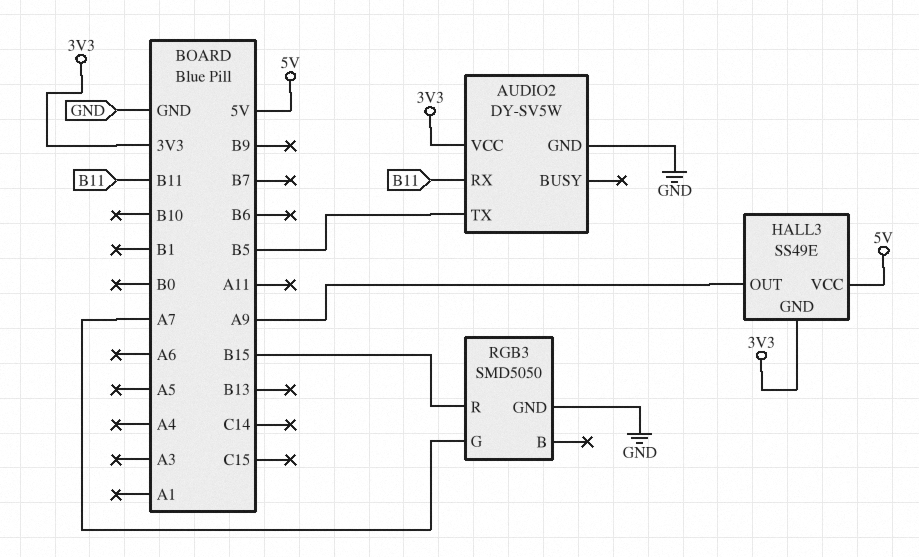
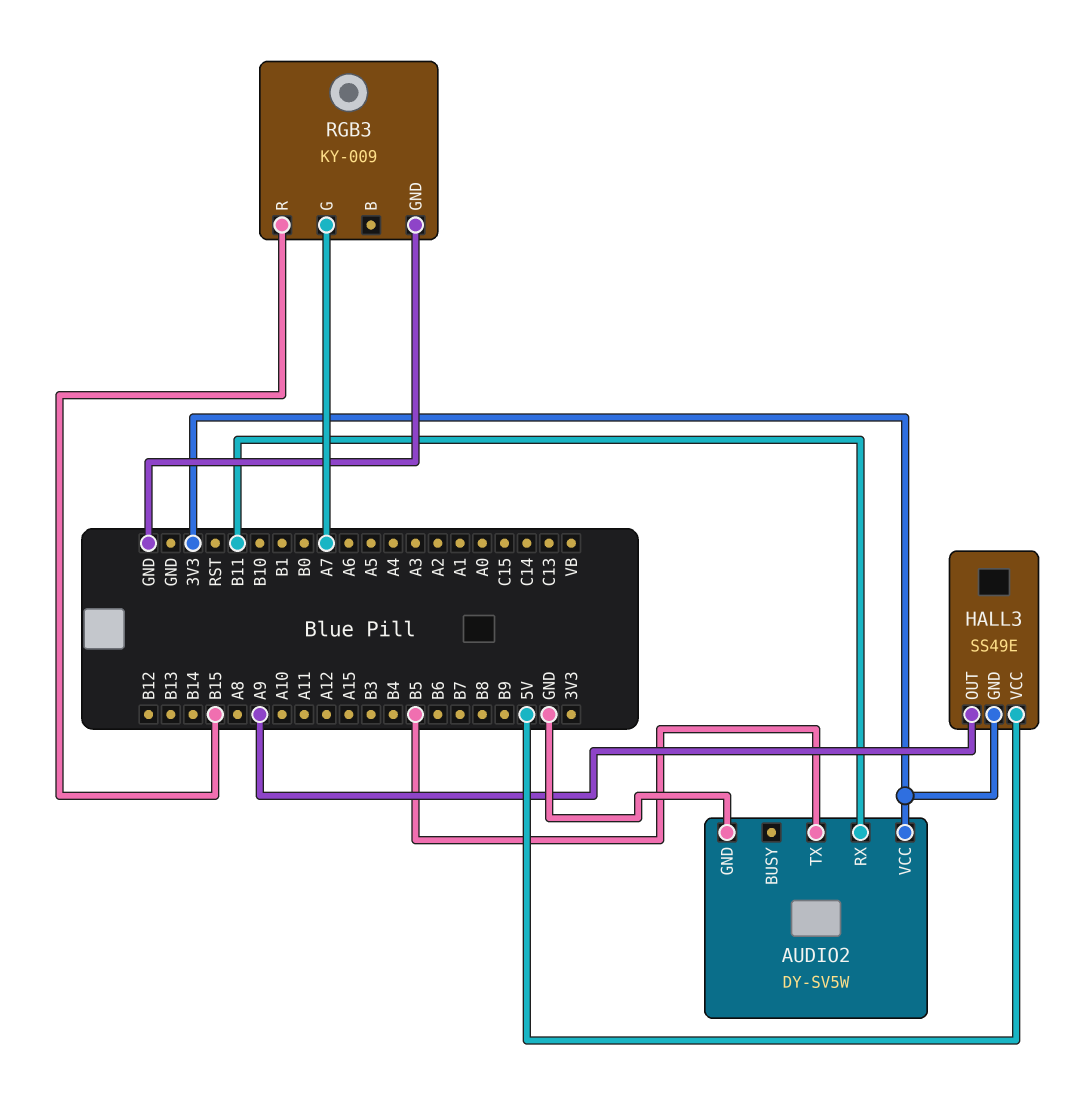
RGB3: SMD5050 -> KY-009

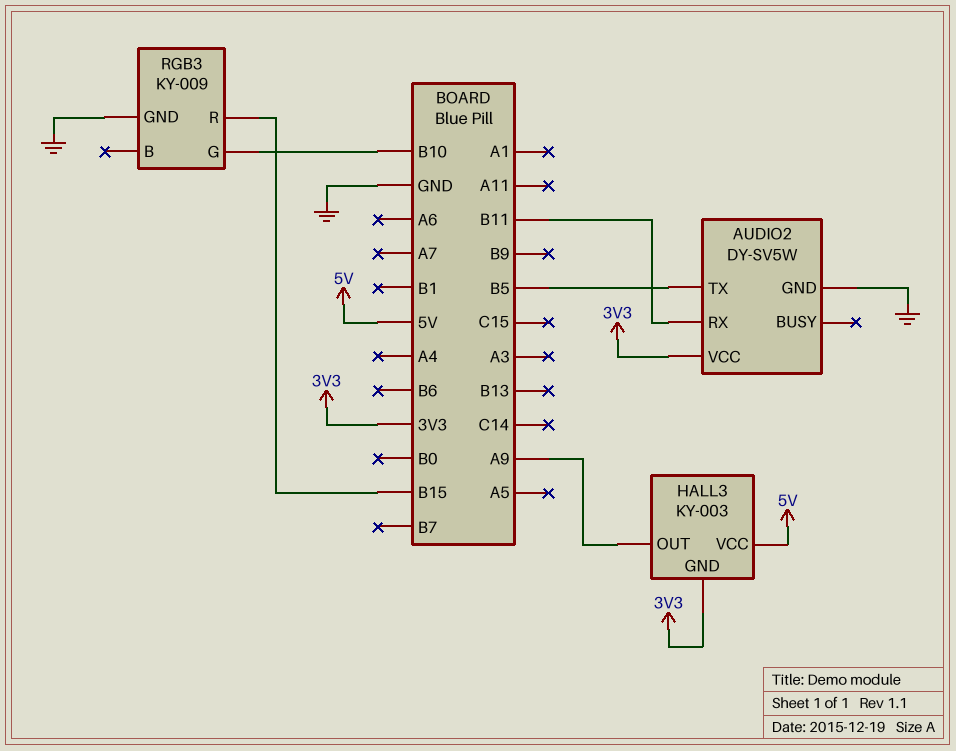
HALL3: SS49E -> KY-003
RGB3 pin G: A7 -> B10

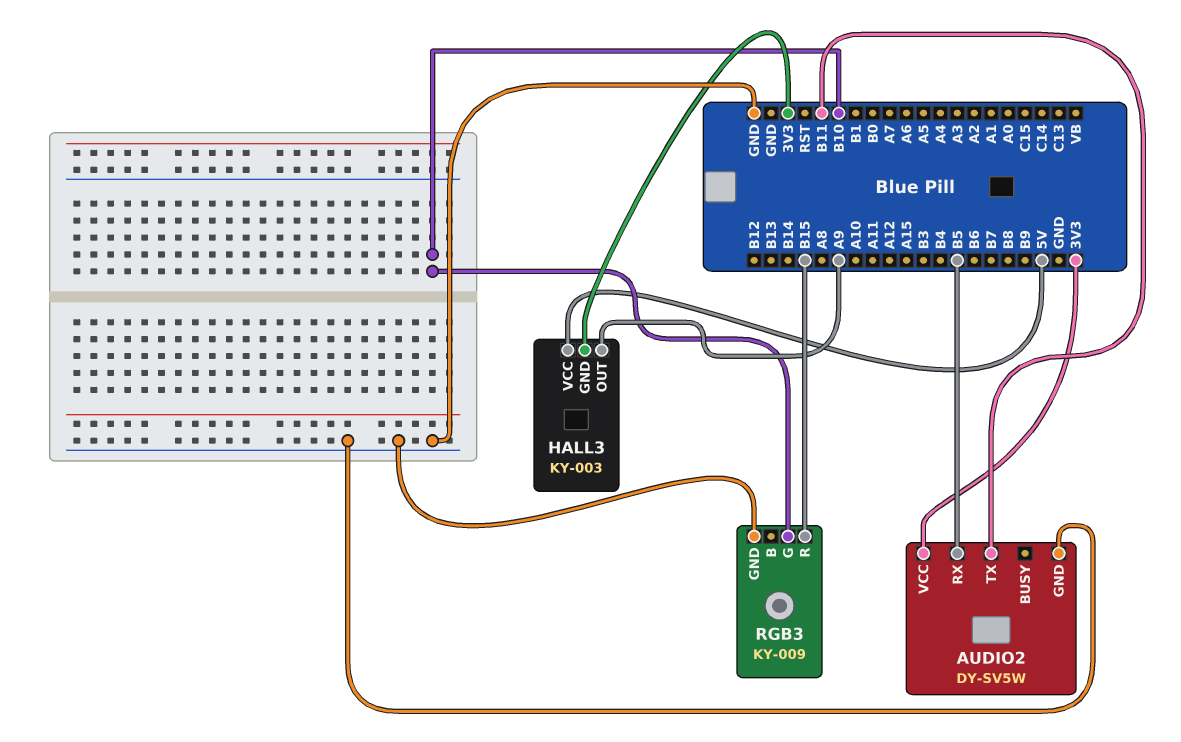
AUDIO2 pin RX: B11 -> B5
AUDIO2 pin TX: B5 -> B11

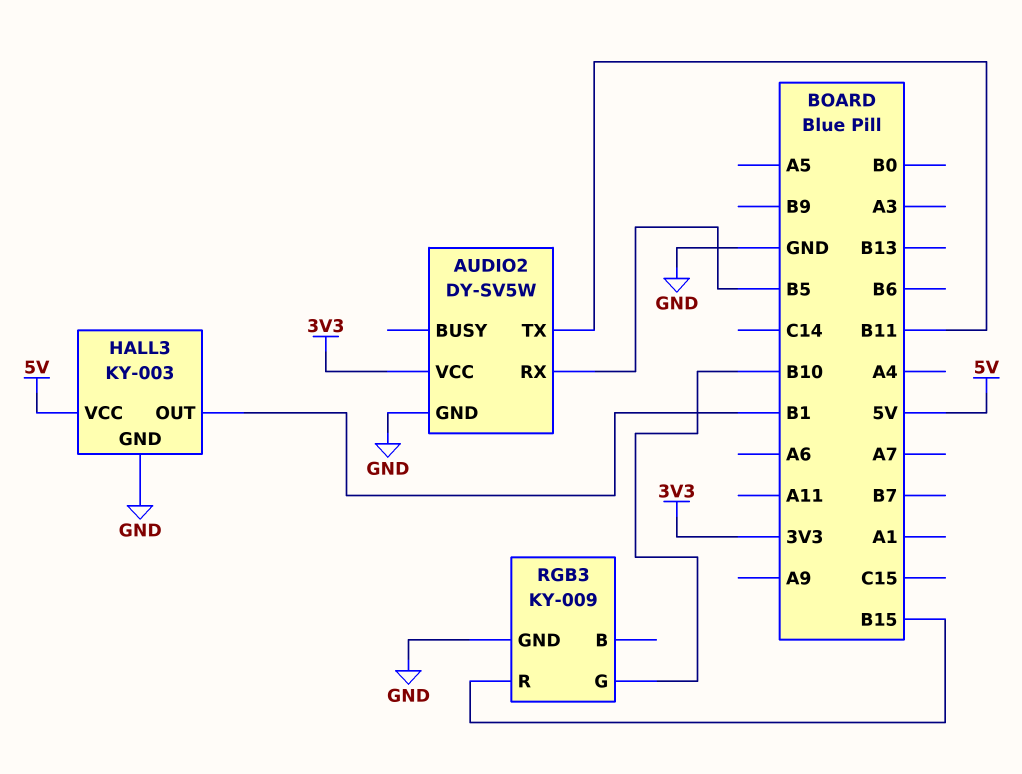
HALL3 pin GND: 3V3 -> GND
HALL3 pin OUT: A9 -> B1

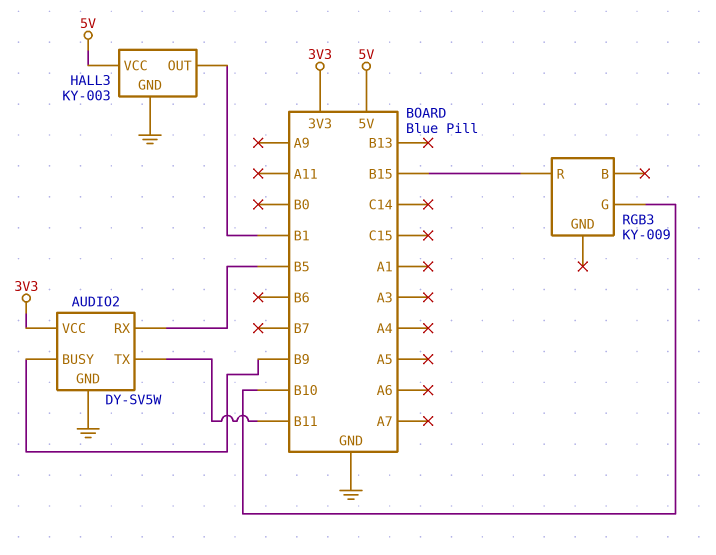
AUDIO2 pin BUSY: none -> B9
RGB3 pin GND: GND -> none

